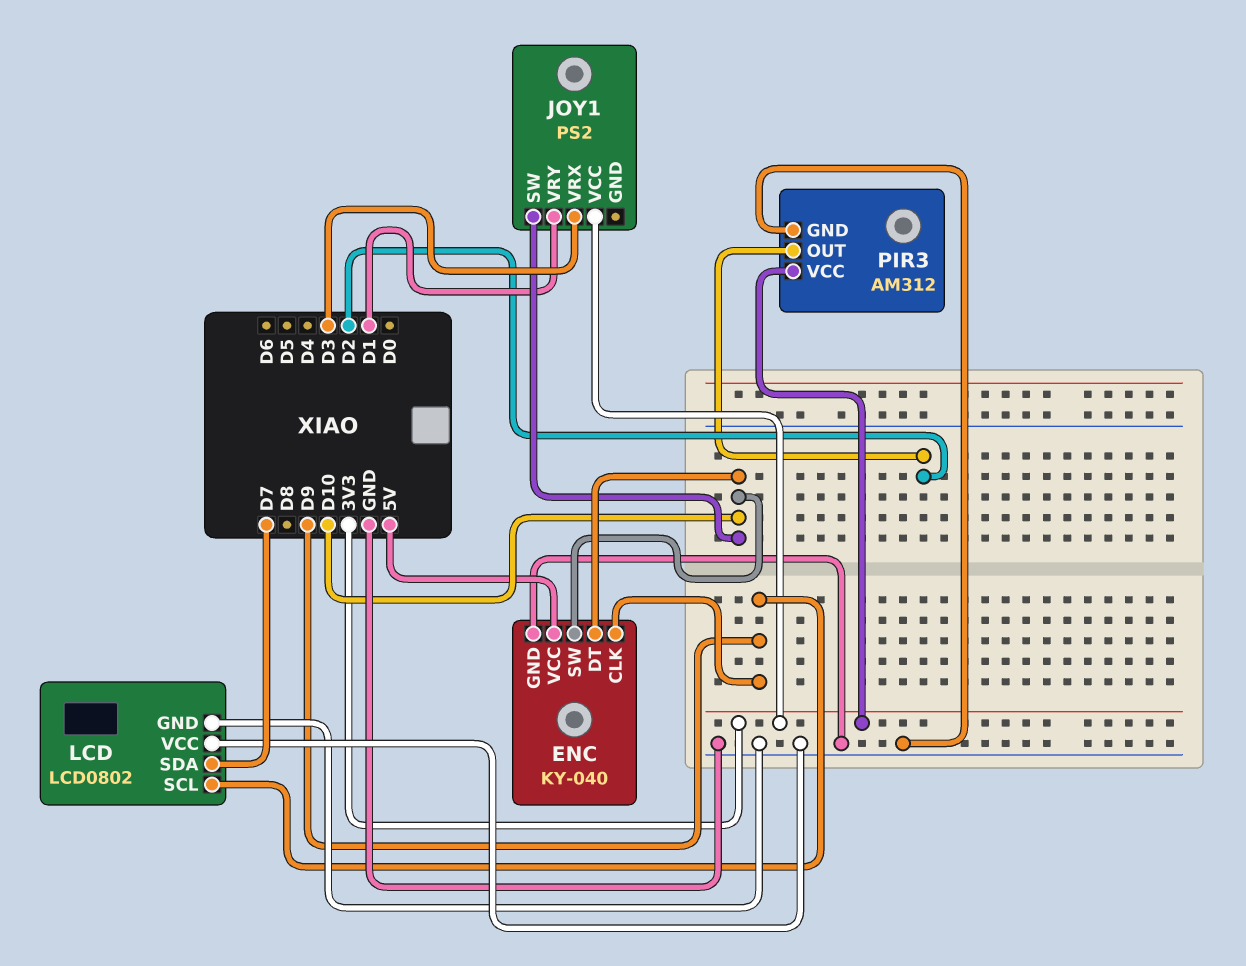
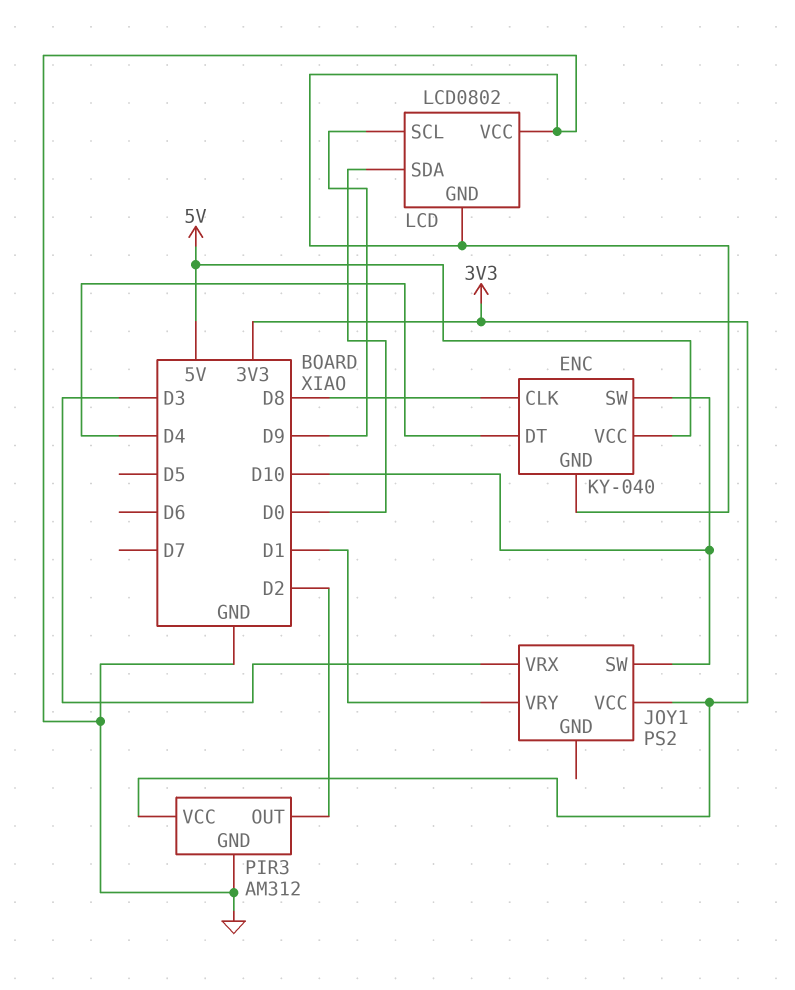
ENC pin CLK: D9 -> D8
ENC pin DT: D10 -> D4
LCD pin SDA: D7 -> D0

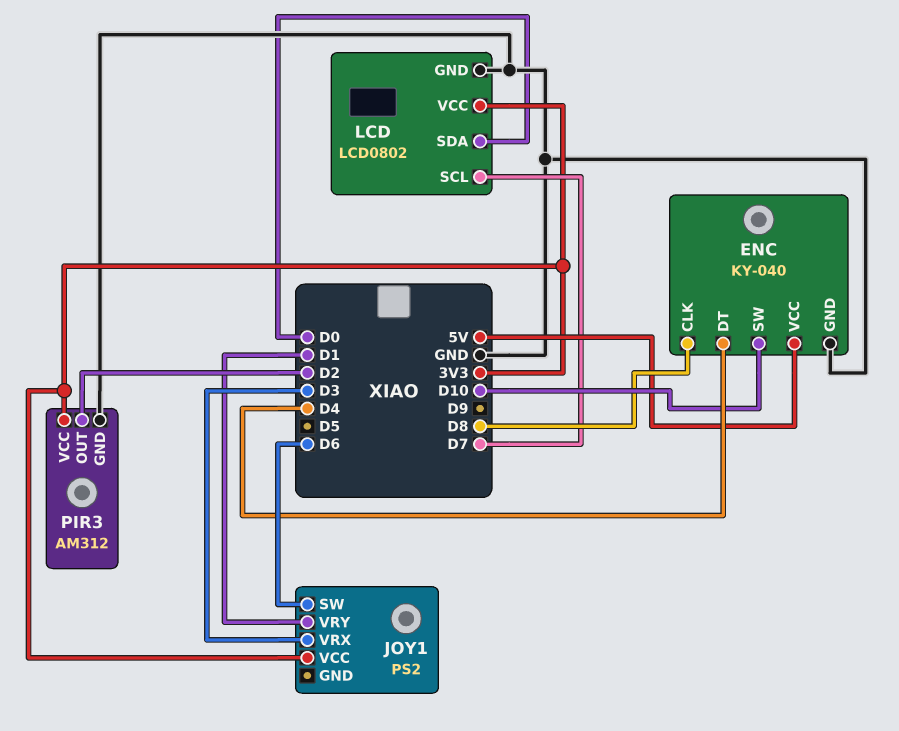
JOY1 pin SW: D10 -> D6
LCD pin SCL: D9 -> D7
LCD pin VCC: GND -> 3V3

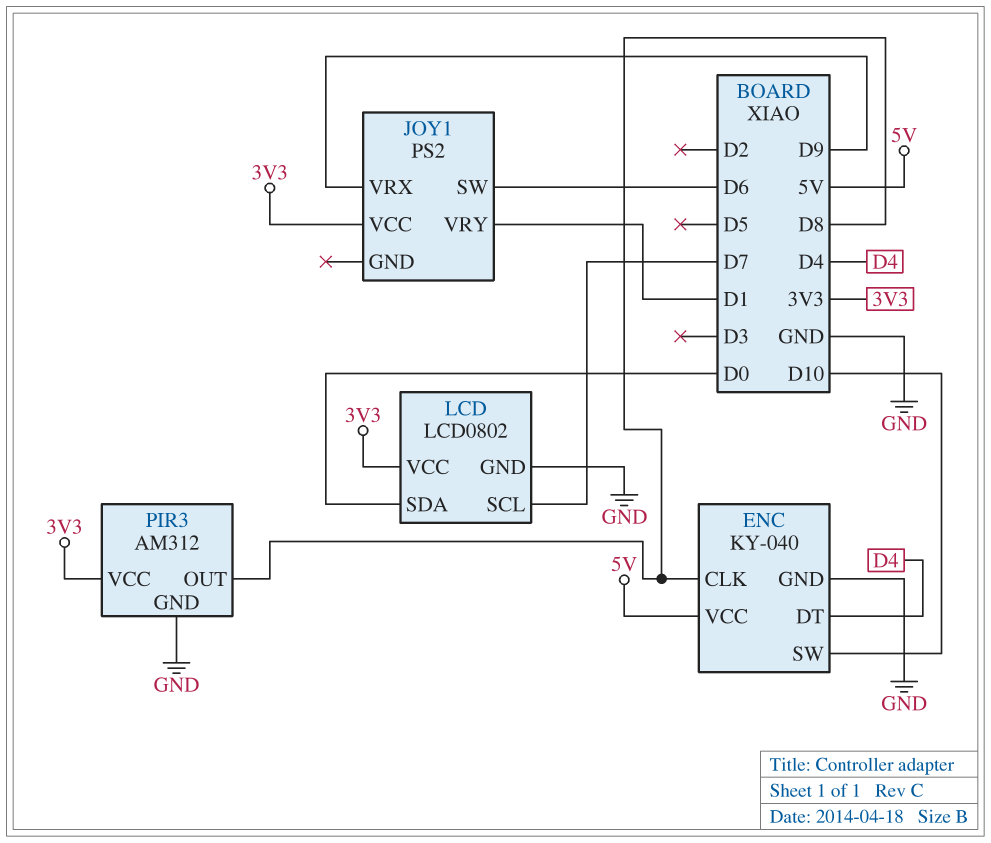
JOY1 pin VRX: D3 -> D9
PIR3 pin OUT: D2 -> D8

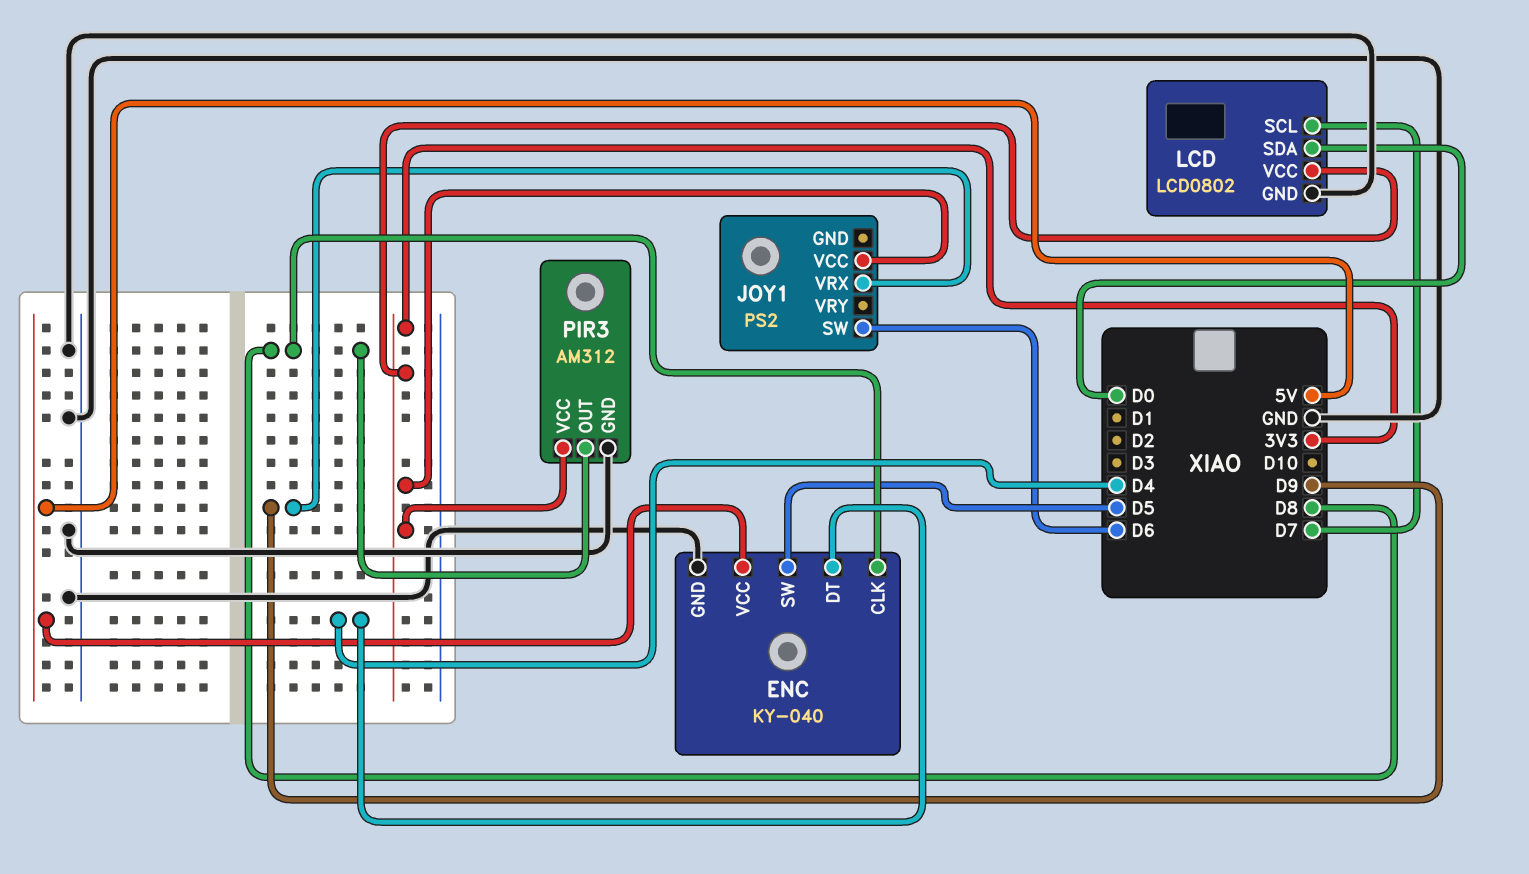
ENC pin SW: D10 -> D5
JOY1 pin VRY: D1 -> none

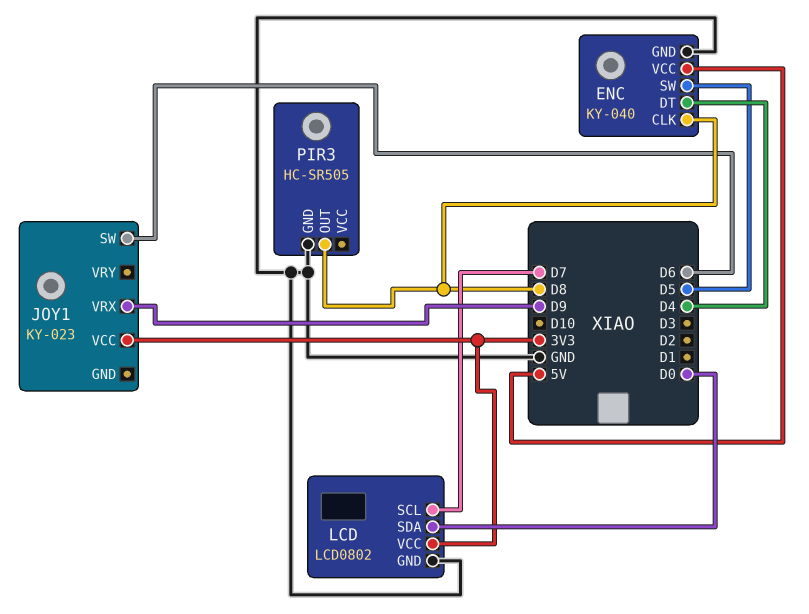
JOY1: PS2 -> KY-023
PIR3: AM312 -> HC-SR505
PIR3 pin VCC: 3V3 -> none

